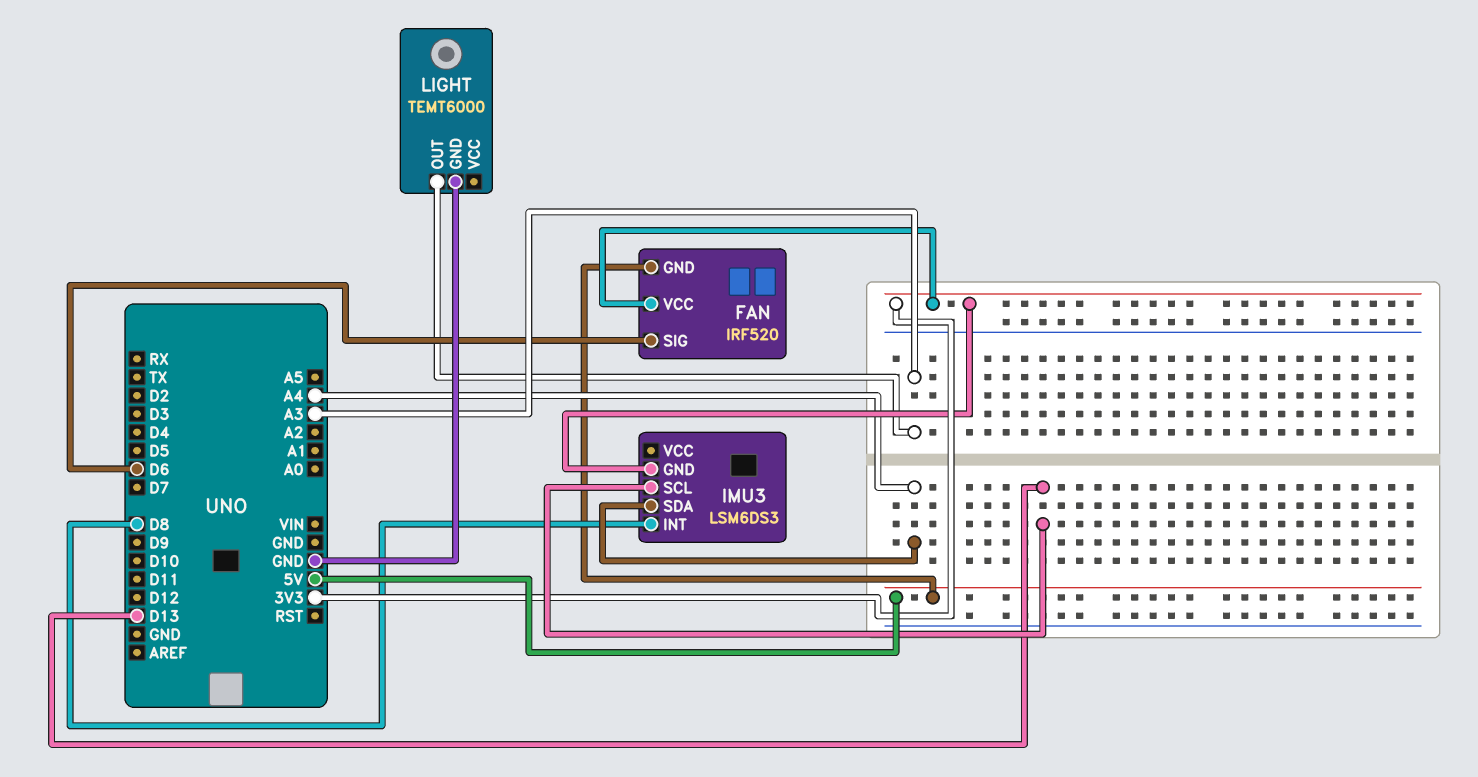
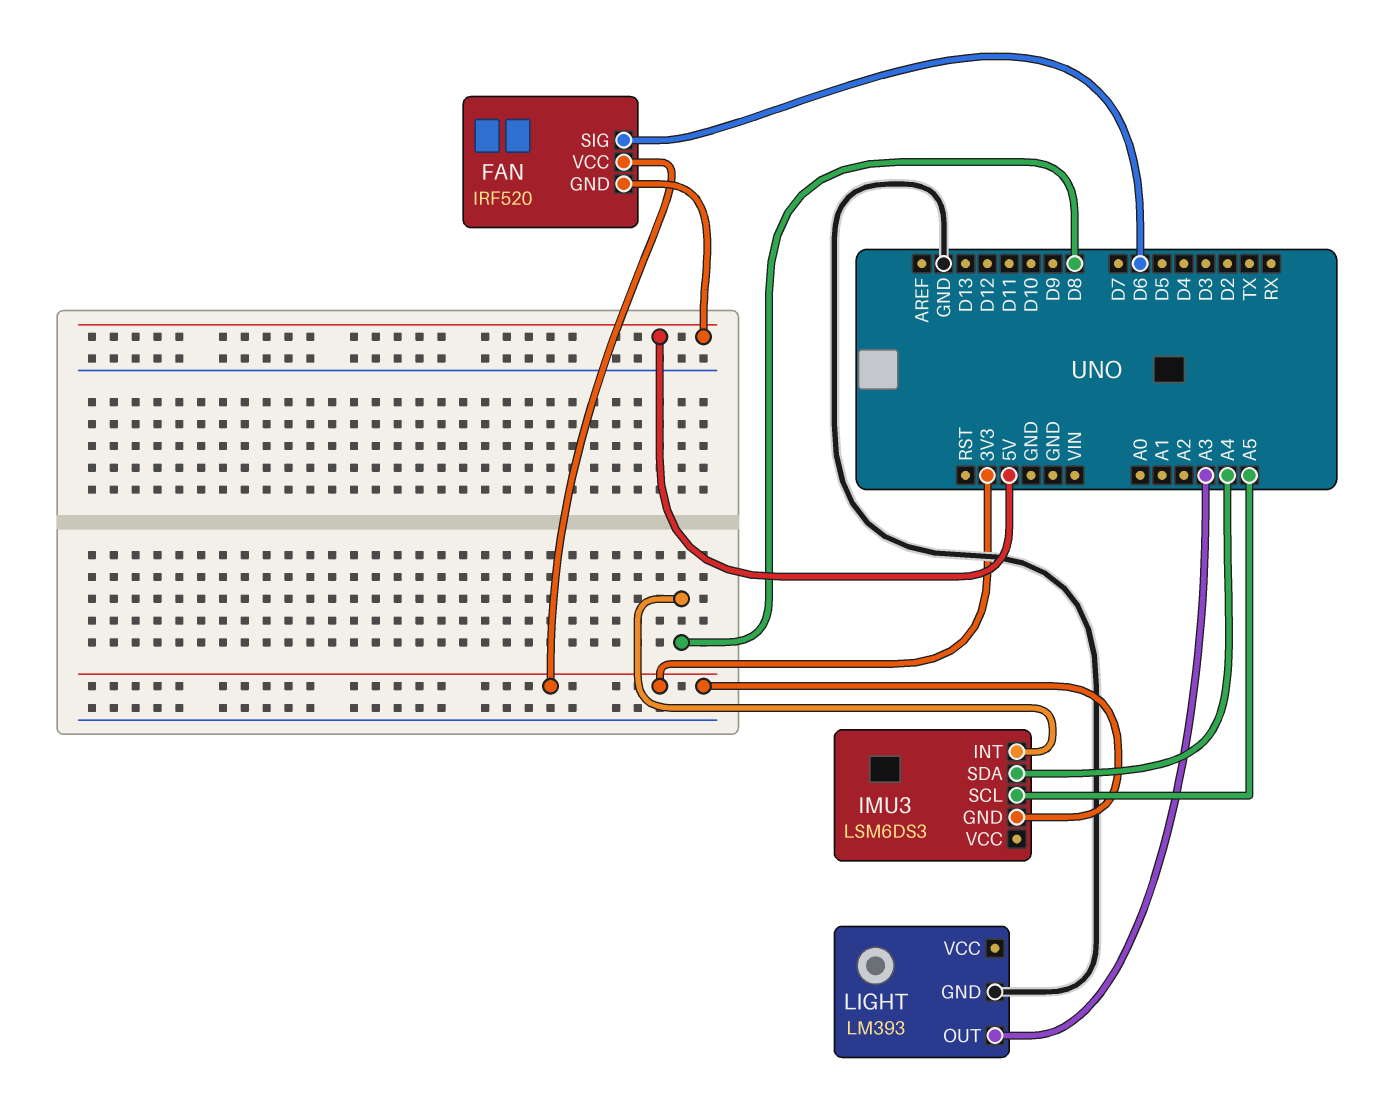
IMU3 pin SCL: D13 -> A5
LIGHT: TEMT6000 -> LM393

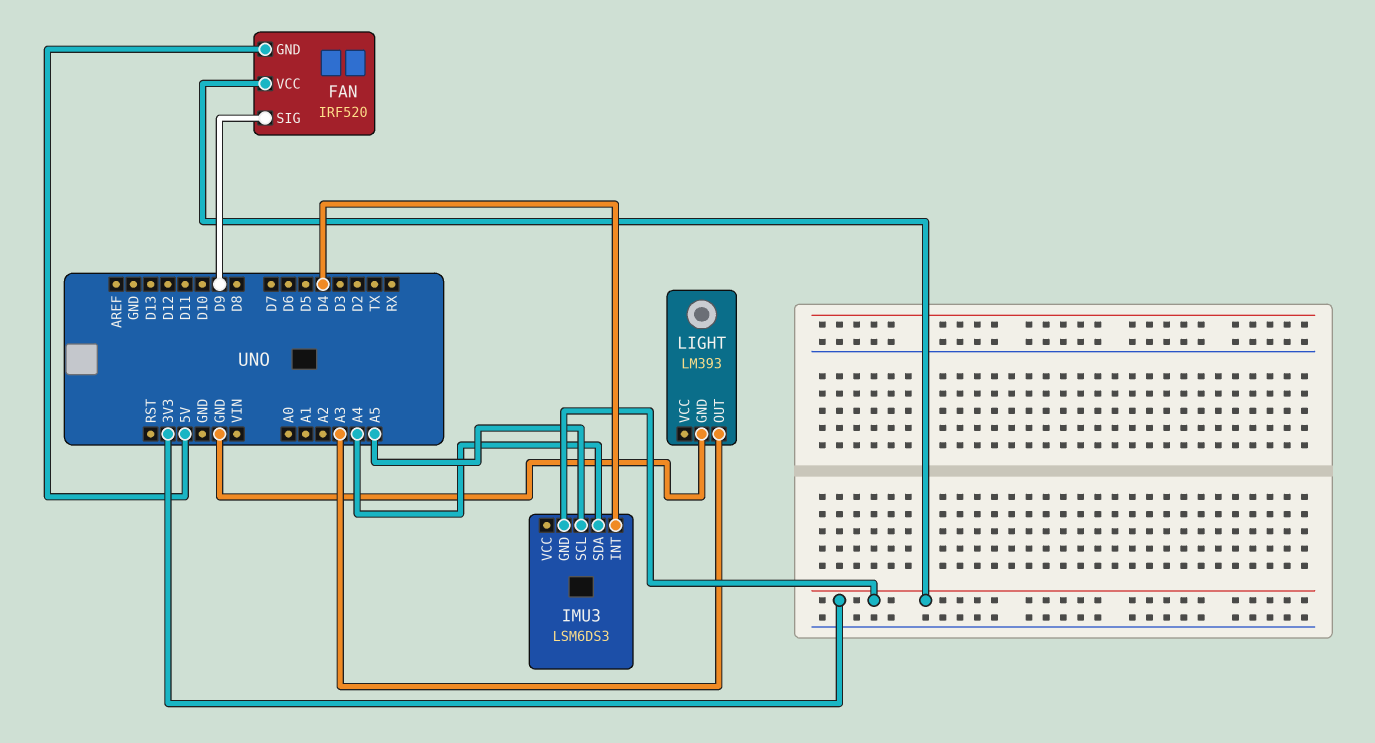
FAN pin SIG: D6 -> D9
IMU3 pin INT: D8 -> D4

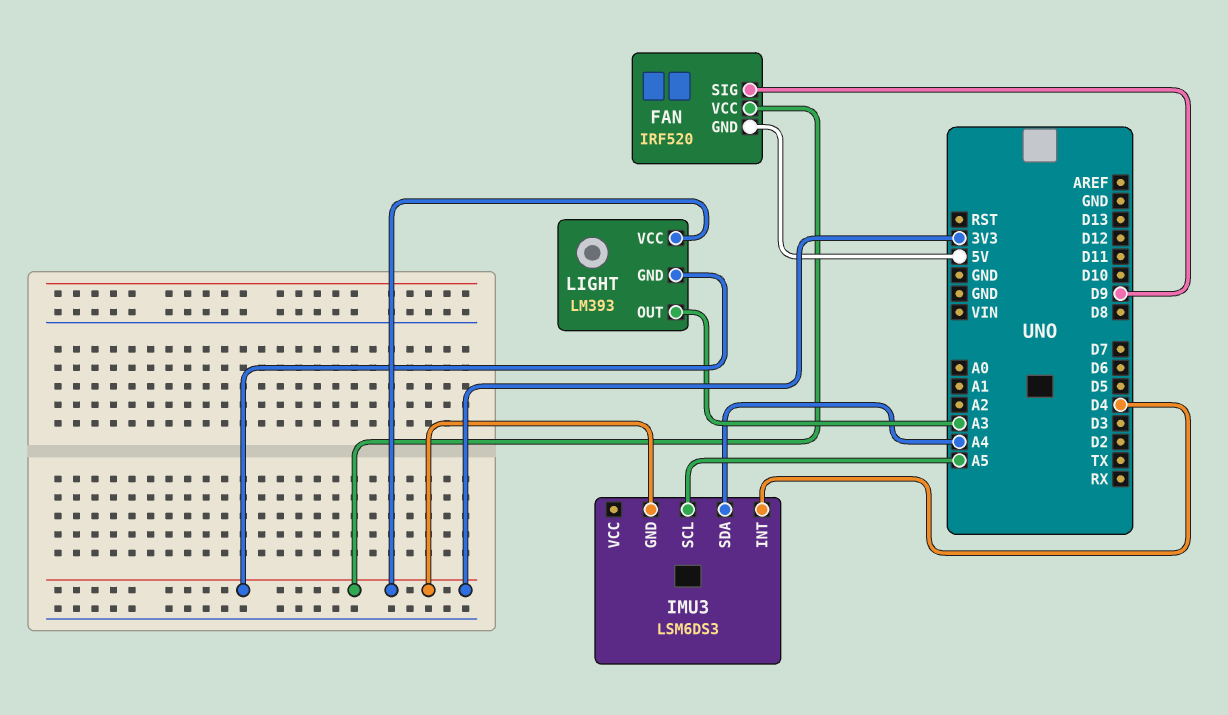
LIGHT pin GND: GND -> 3V3
LIGHT pin VCC: none -> 3V3

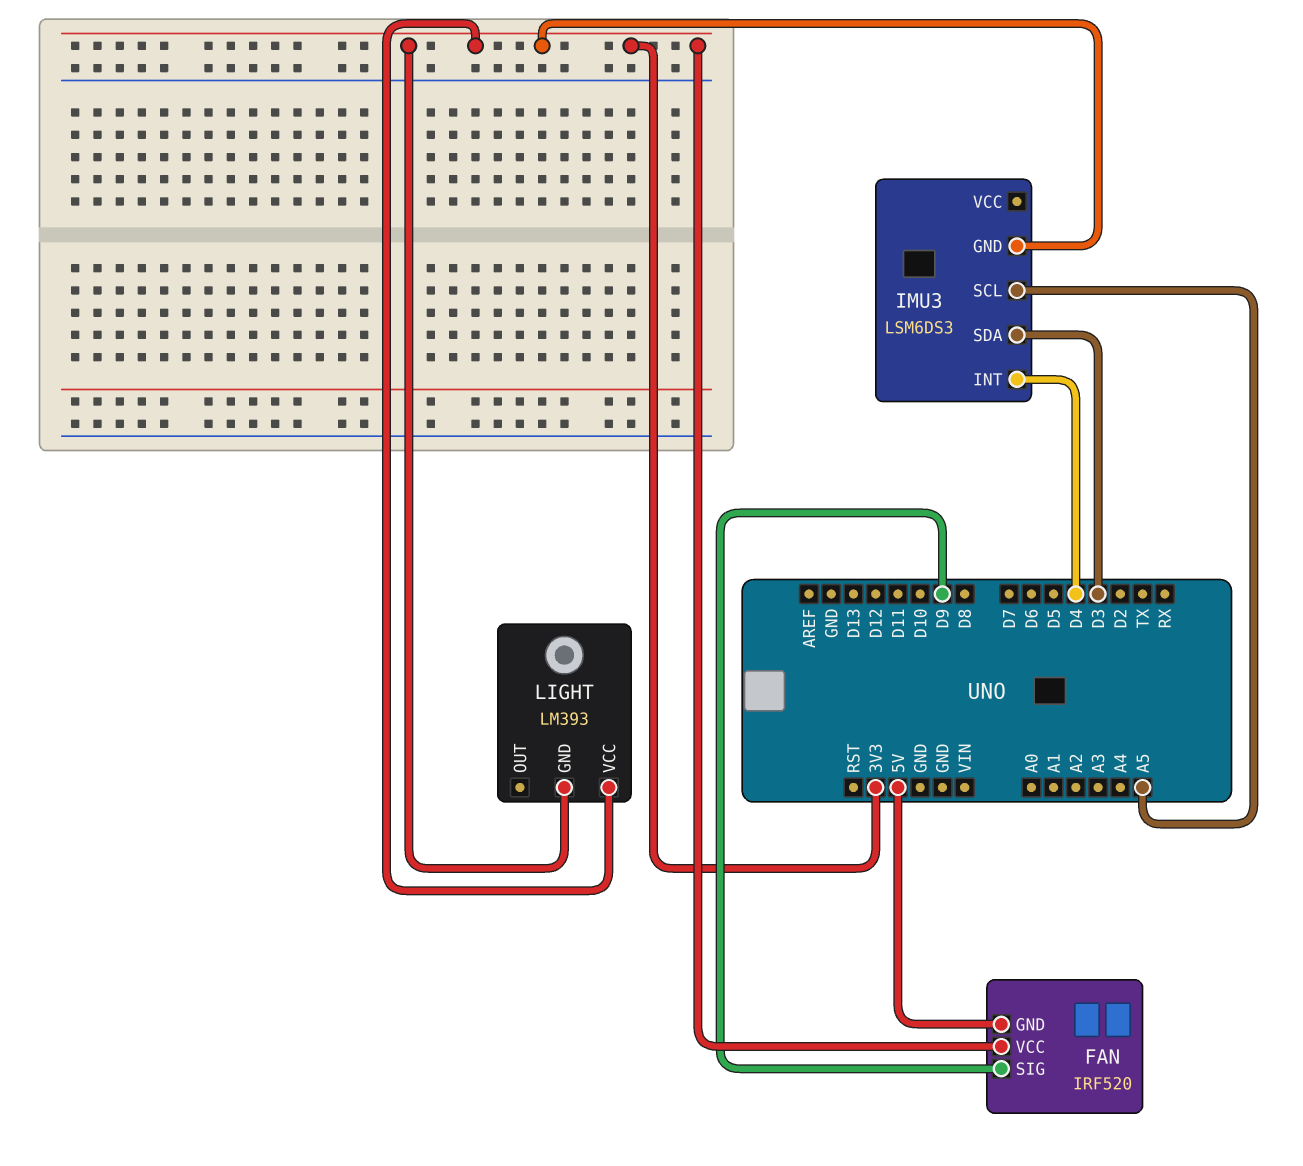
IMU3 pin SDA: A4 -> D3
LIGHT pin OUT: A3 -> none

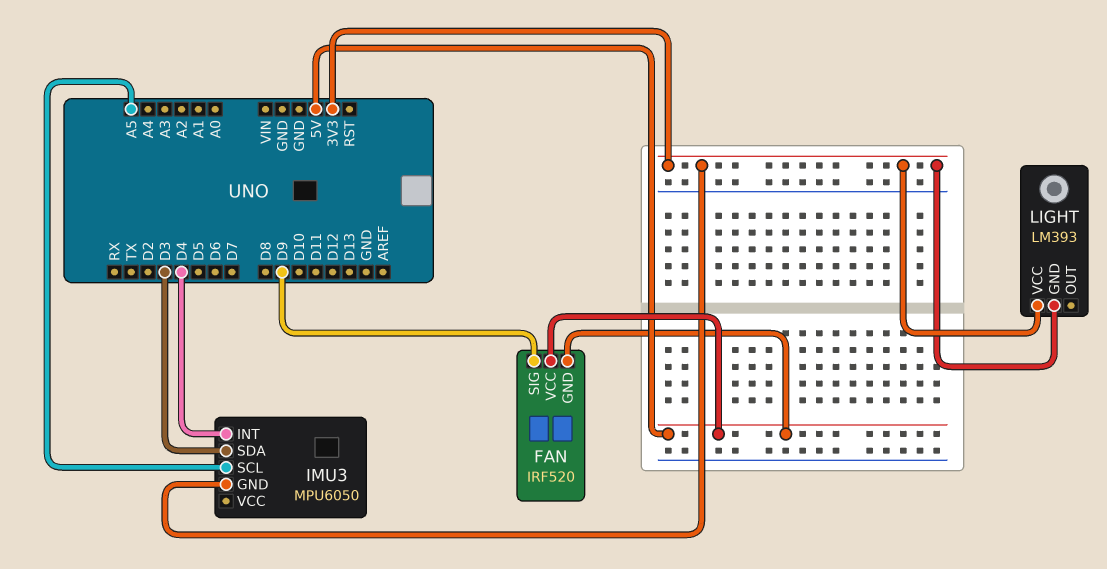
FAN pin VCC: 3V3 -> 5V
IMU3: LSM6DS3 -> MPU6050

